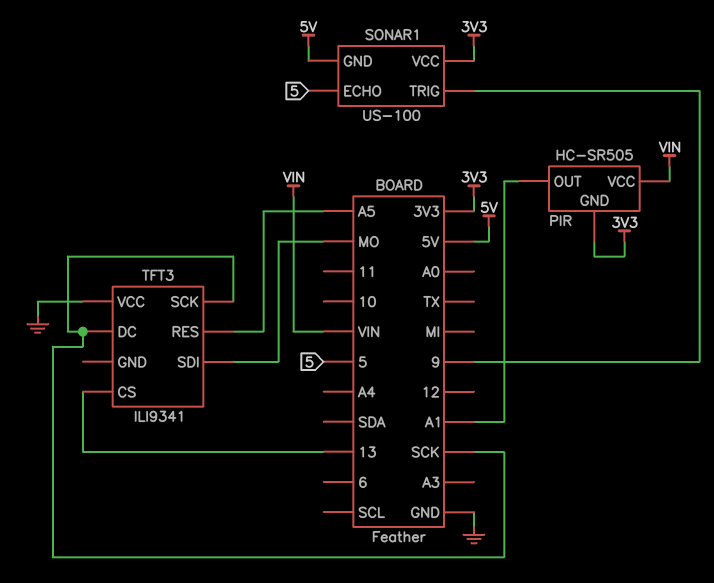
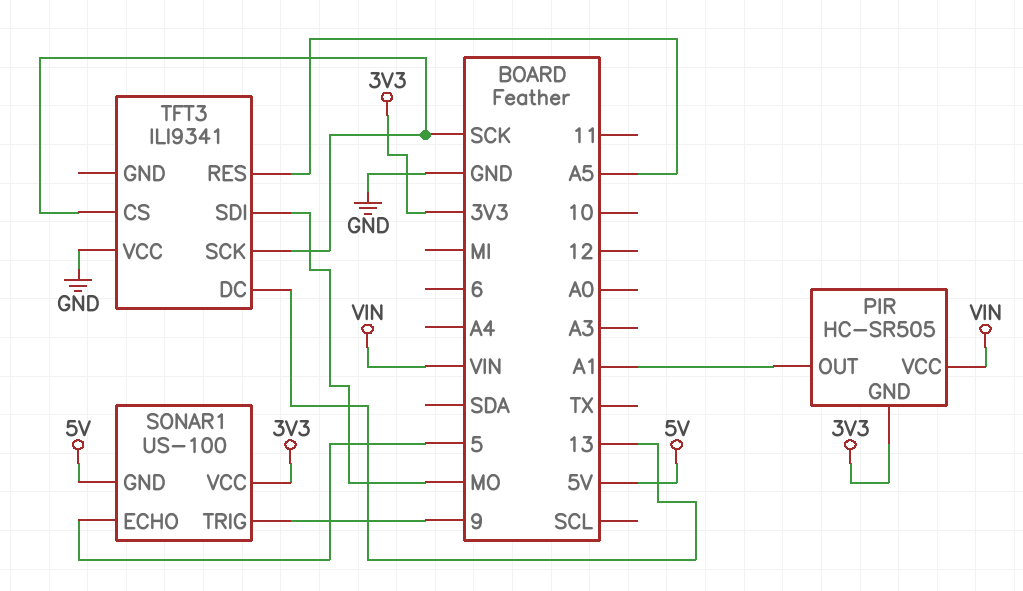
TFT3 pin CS: 13 -> SCK
TFT3 pin DC: SCK -> 13

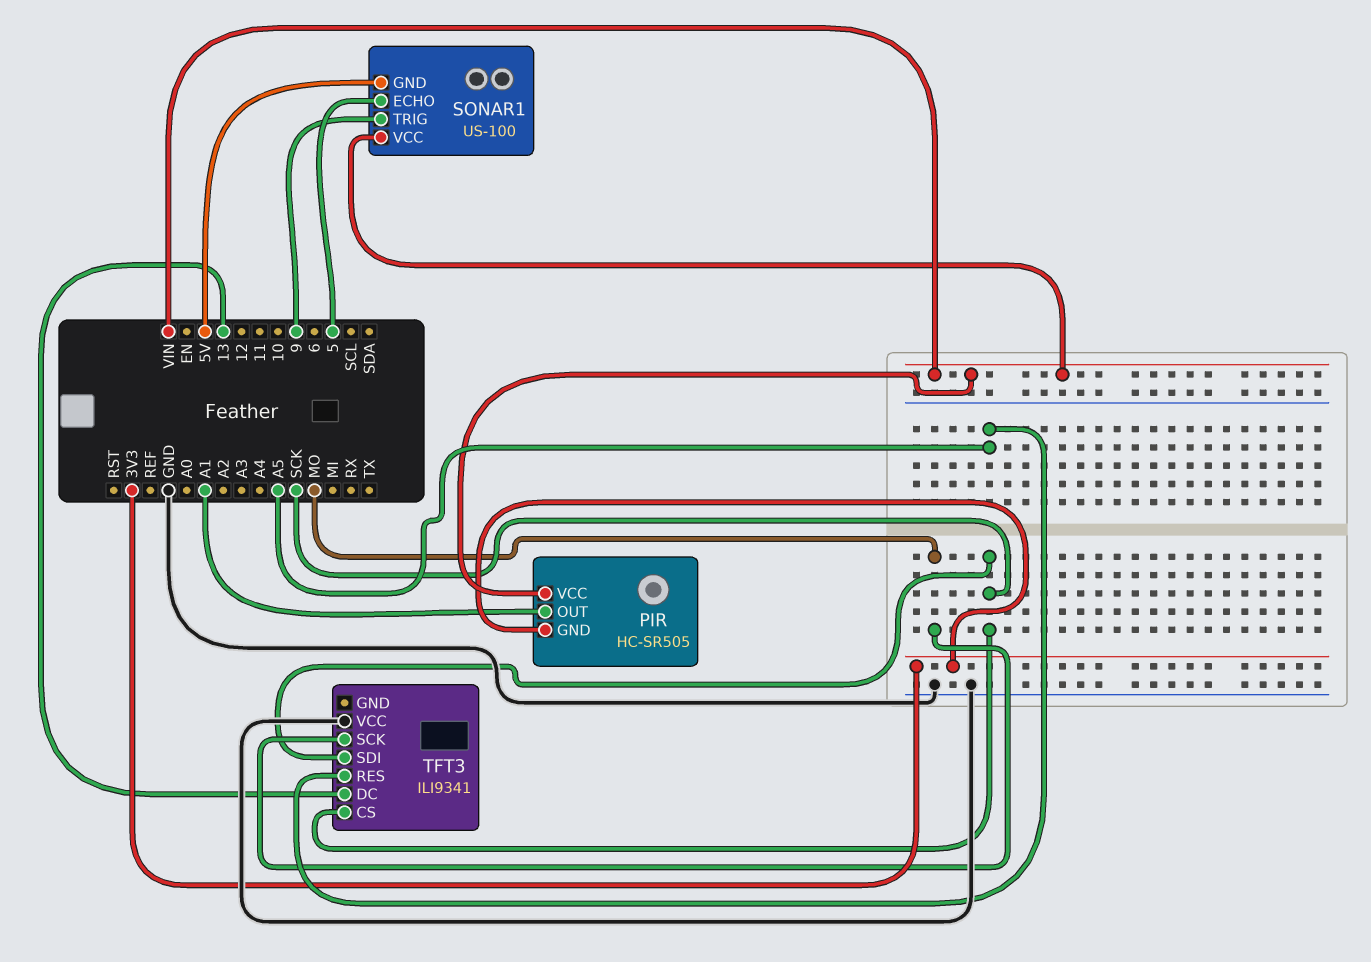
SONAR1 pin VCC: 3V3 -> VIN
TFT3 pin SCK: SCK -> MO
TFT3 pin SDI: MO -> SCK

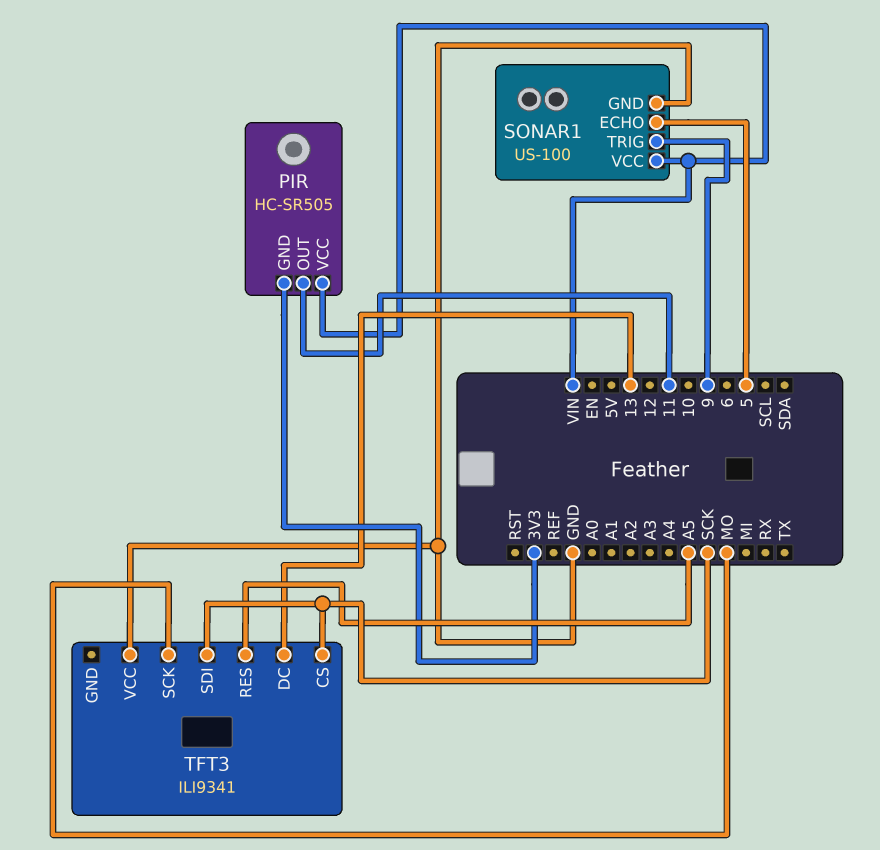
PIR pin OUT: A1 -> 11
SONAR1 pin GND: 5V -> GND

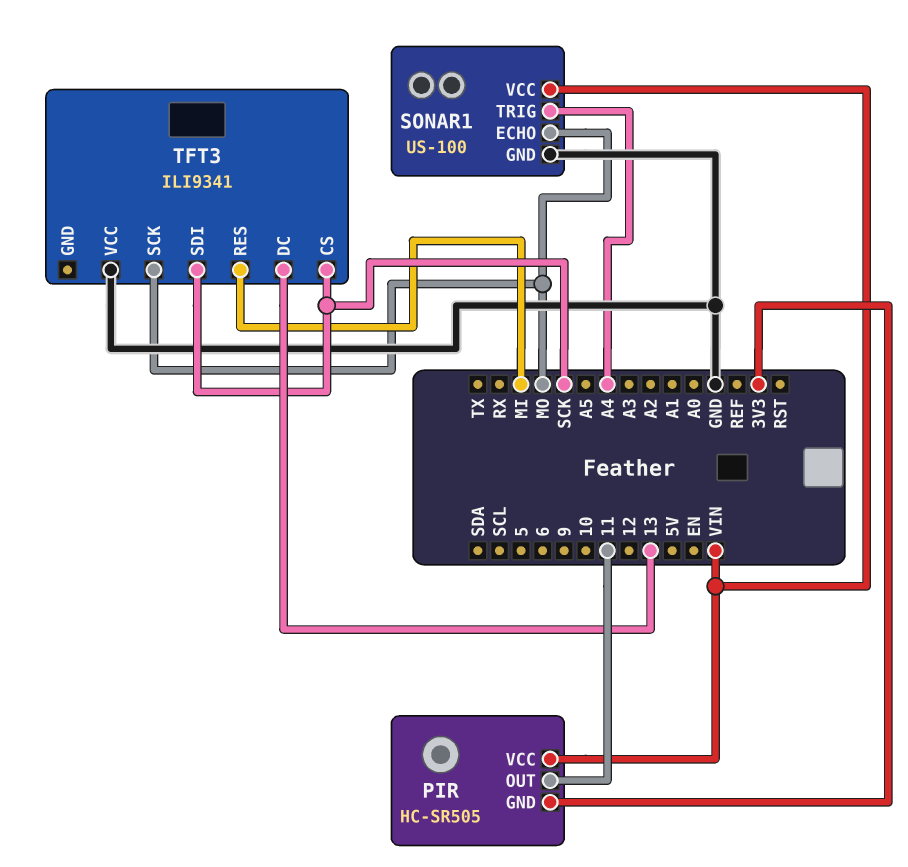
SONAR1 pin ECHO: 5 -> MO
SONAR1 pin TRIG: 9 -> A4
TFT3 pin RES: A5 -> MI

